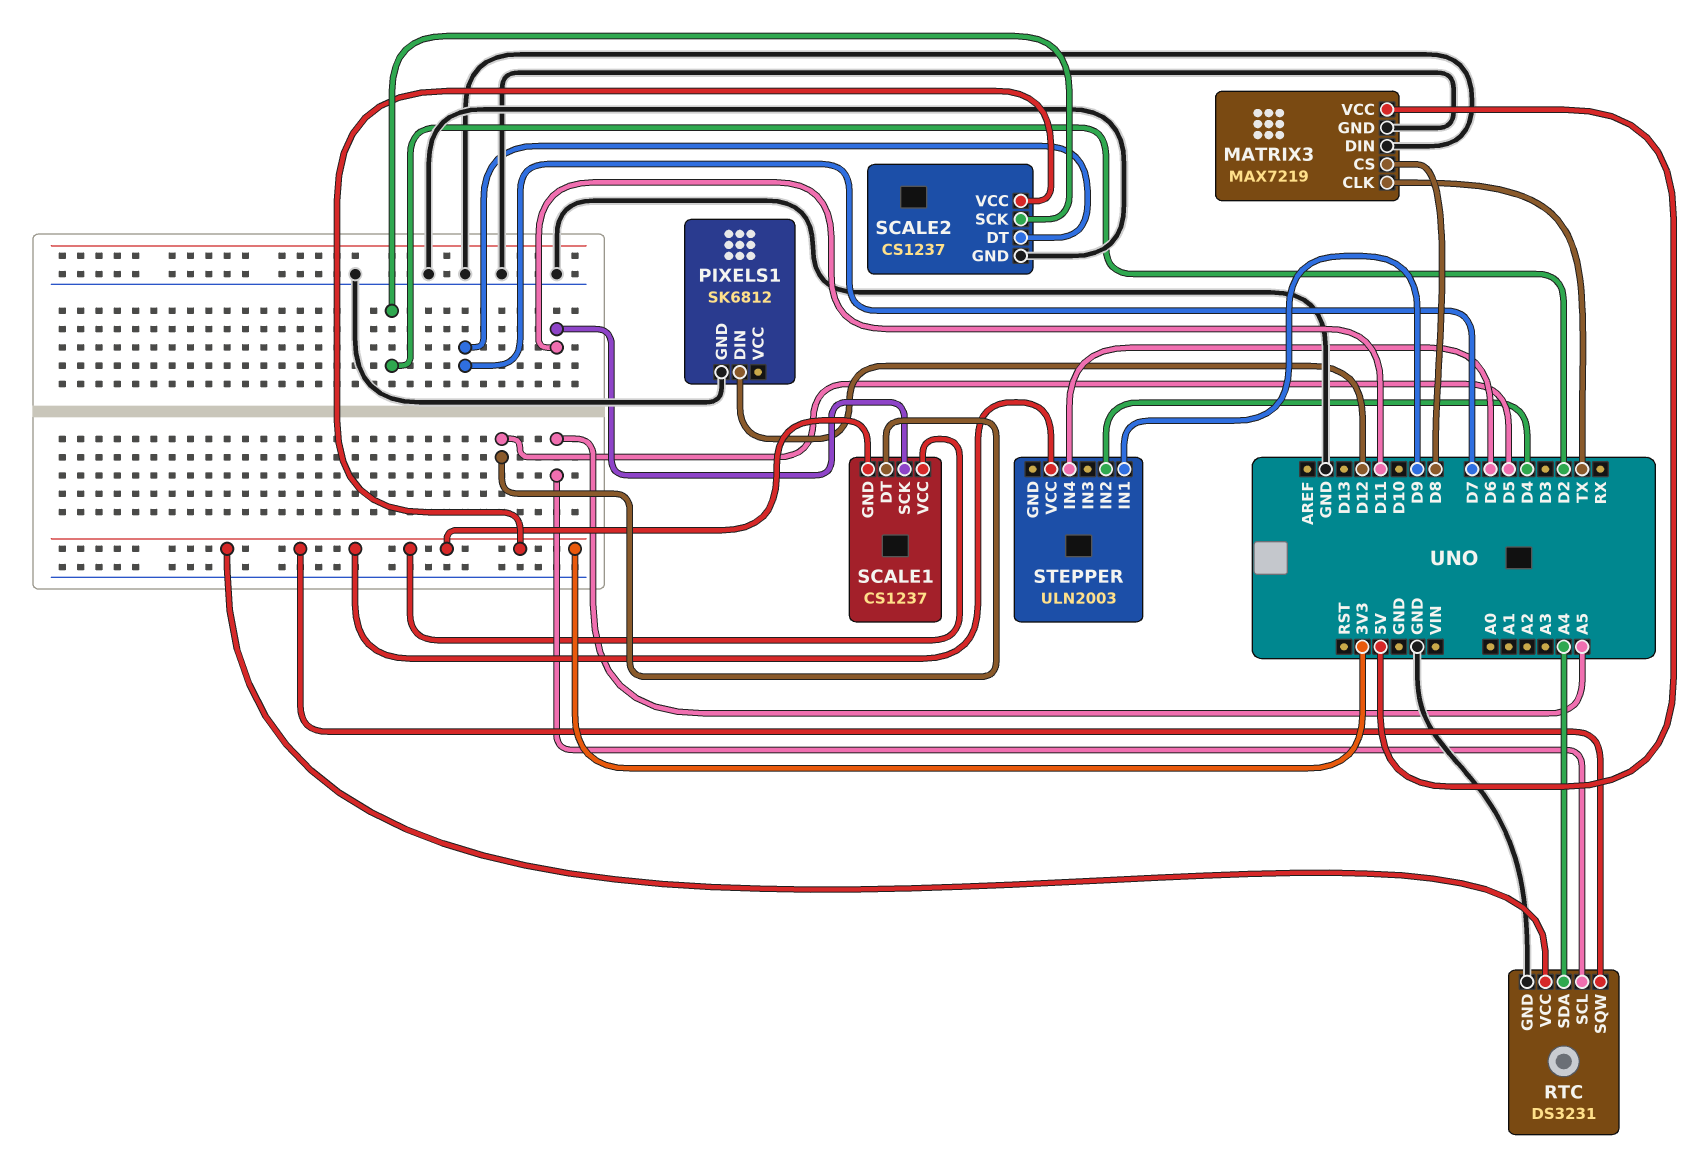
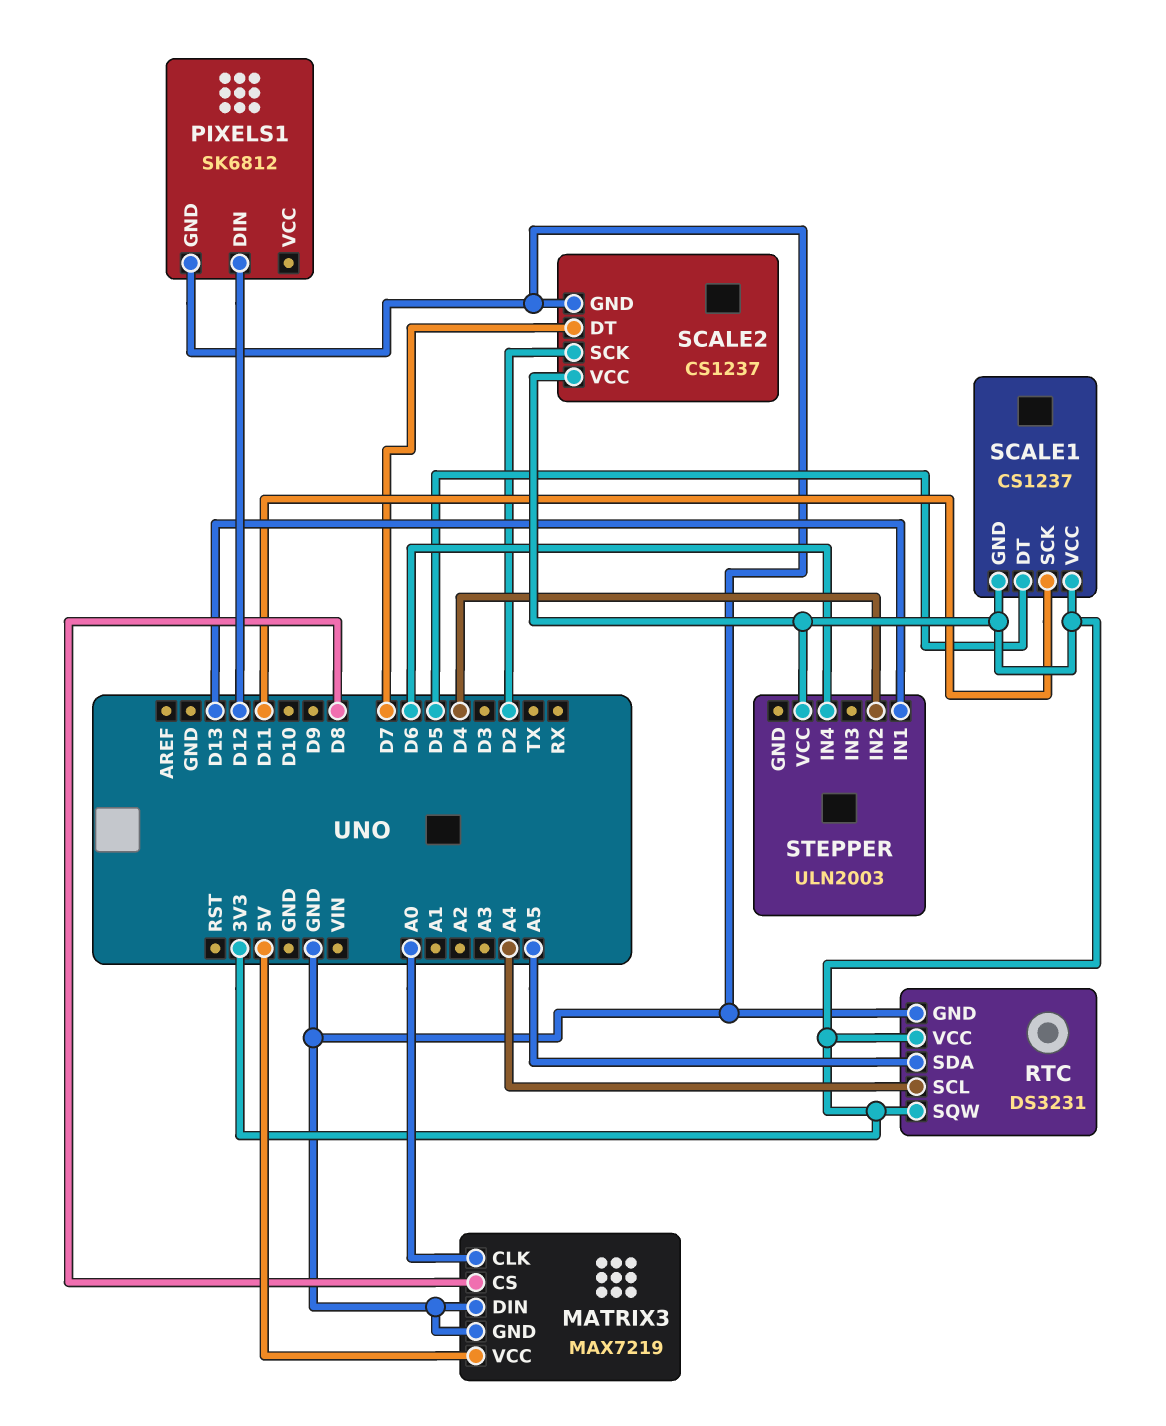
MATRIX3 pin CLK: TX -> A0
RTC pin SCL: A5 -> A4
RTC pin SDA: A4 -> A5
STEPPER pin IN1: D9 -> D13

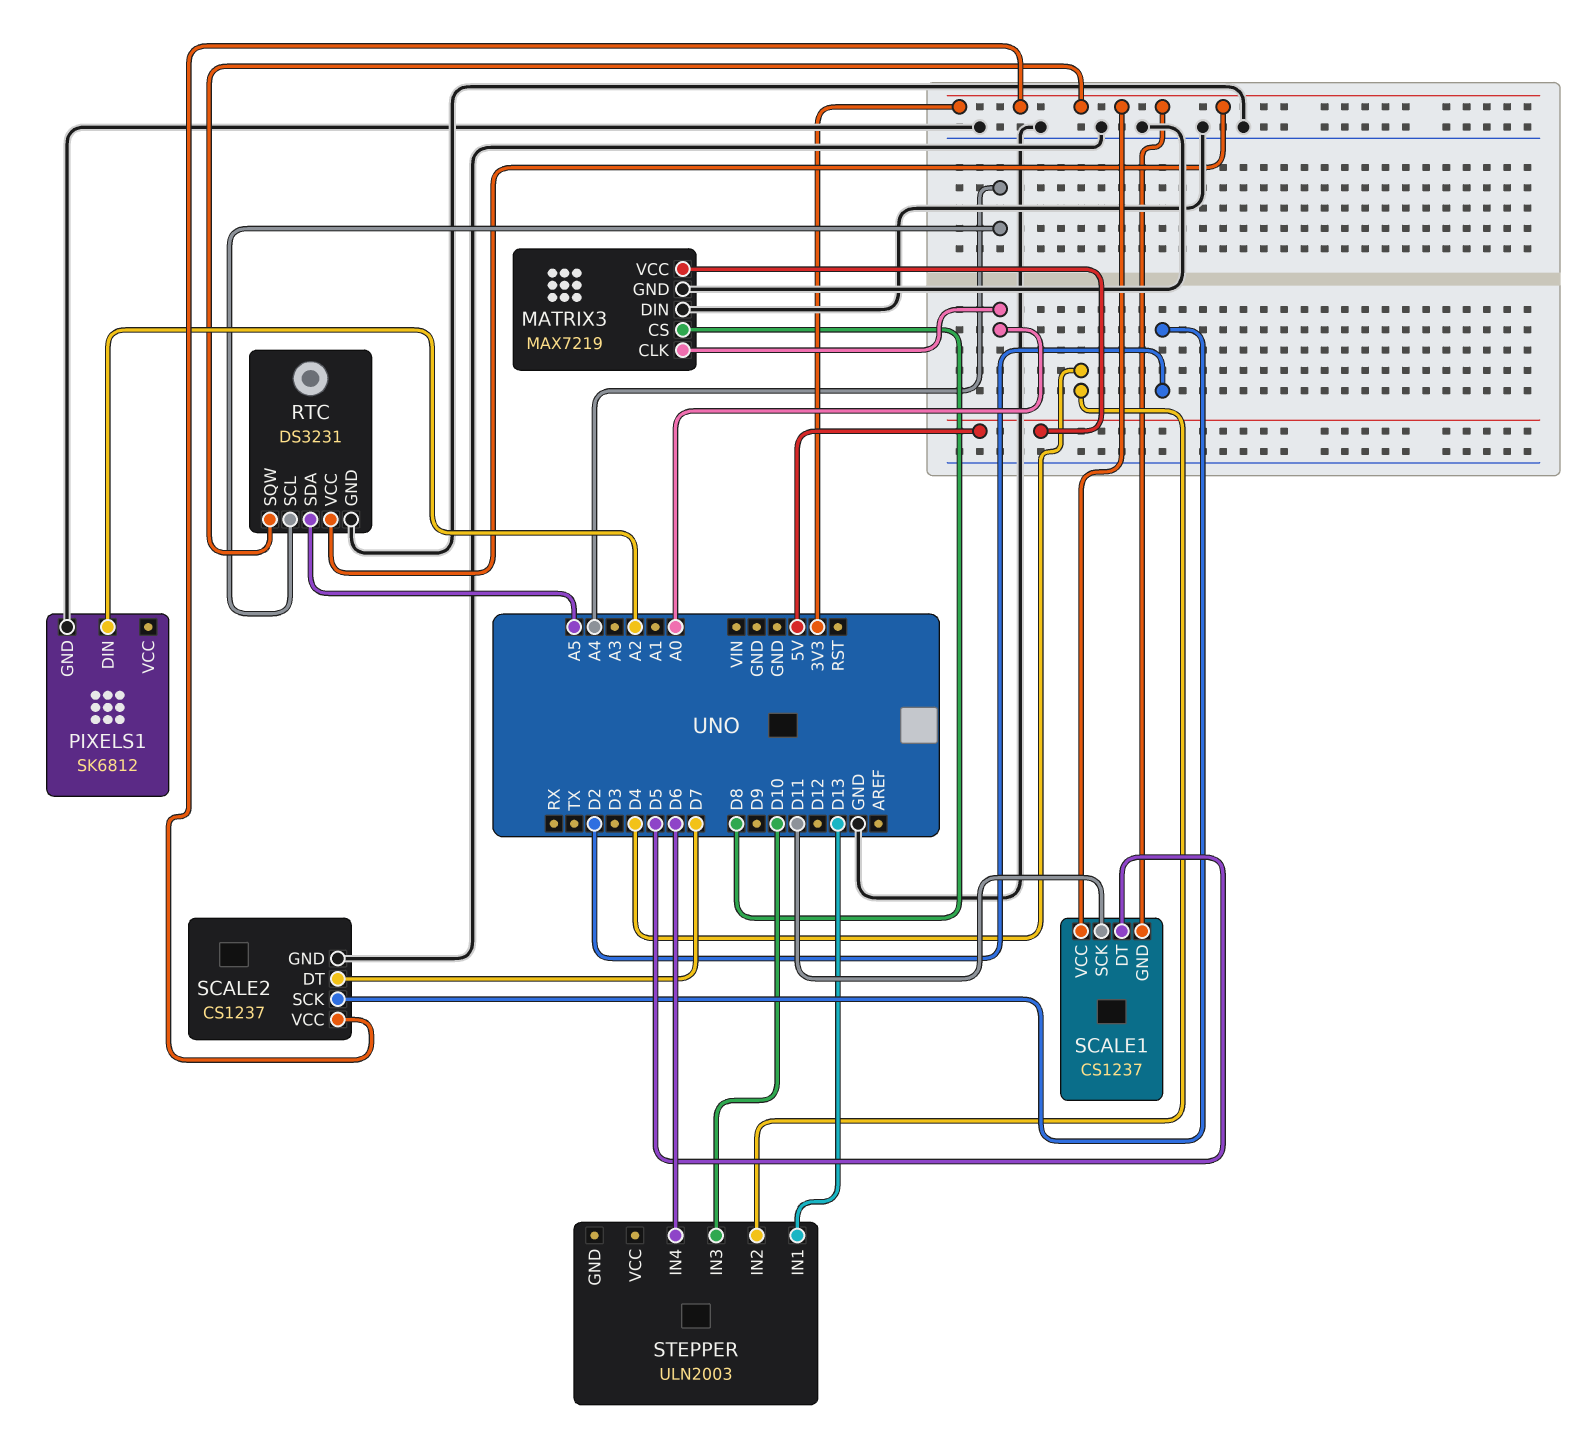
PIXELS1 pin DIN: D12 -> A2
STEPPER pin IN3: none -> D10
STEPPER pin VCC: 3V3 -> none

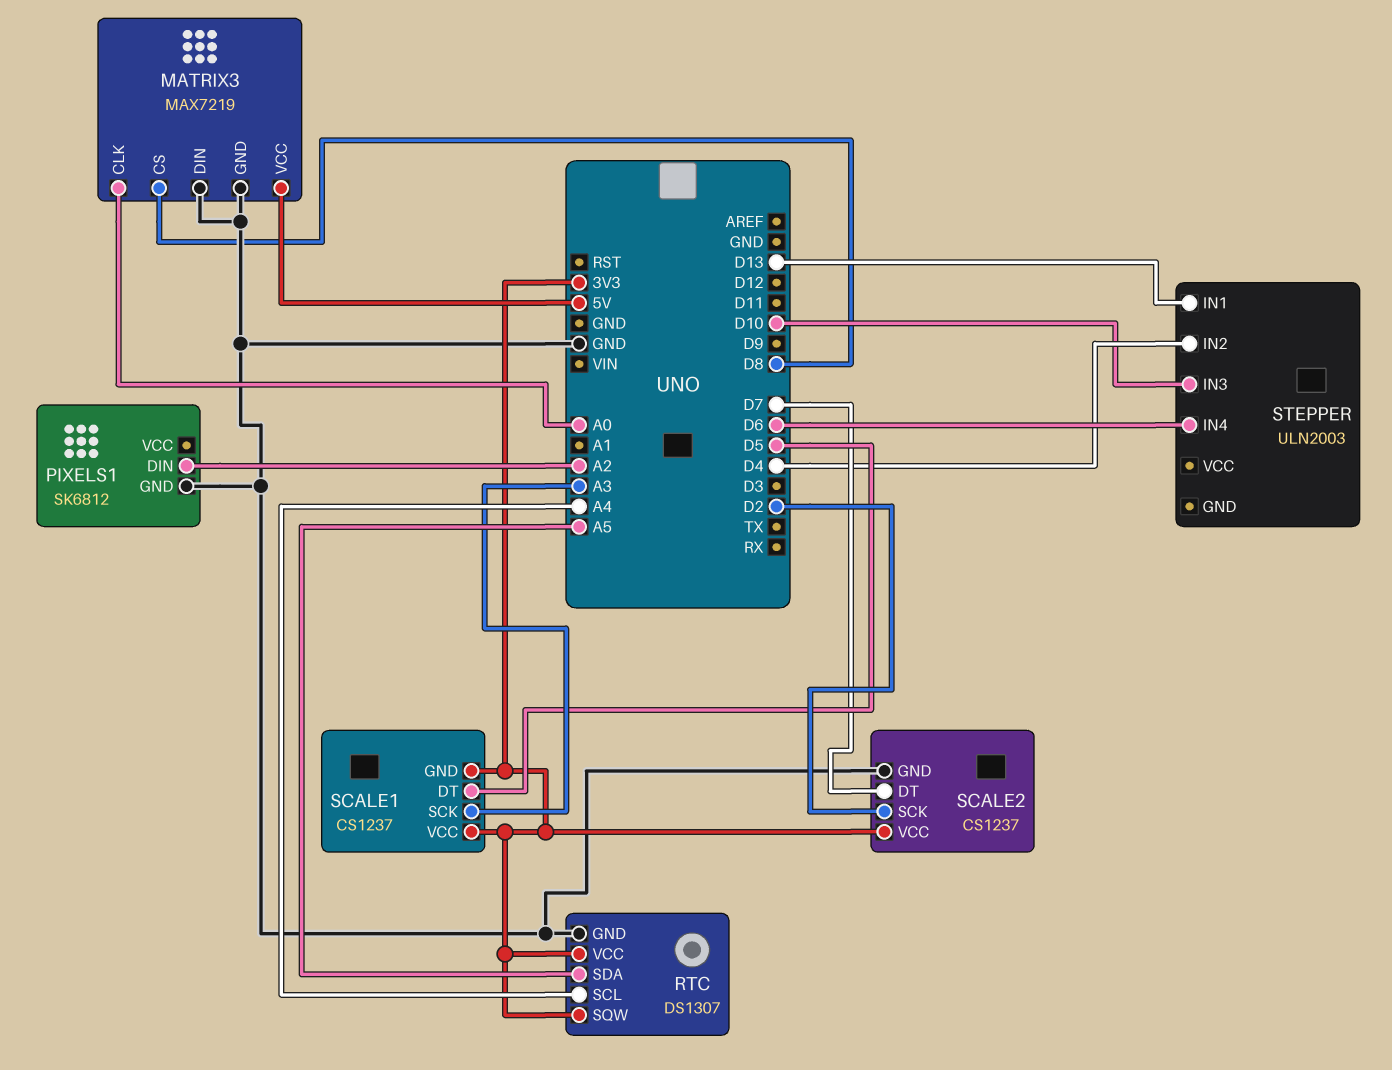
RTC: DS3231 -> DS1307
SCALE1 pin SCK: D11 -> A3

